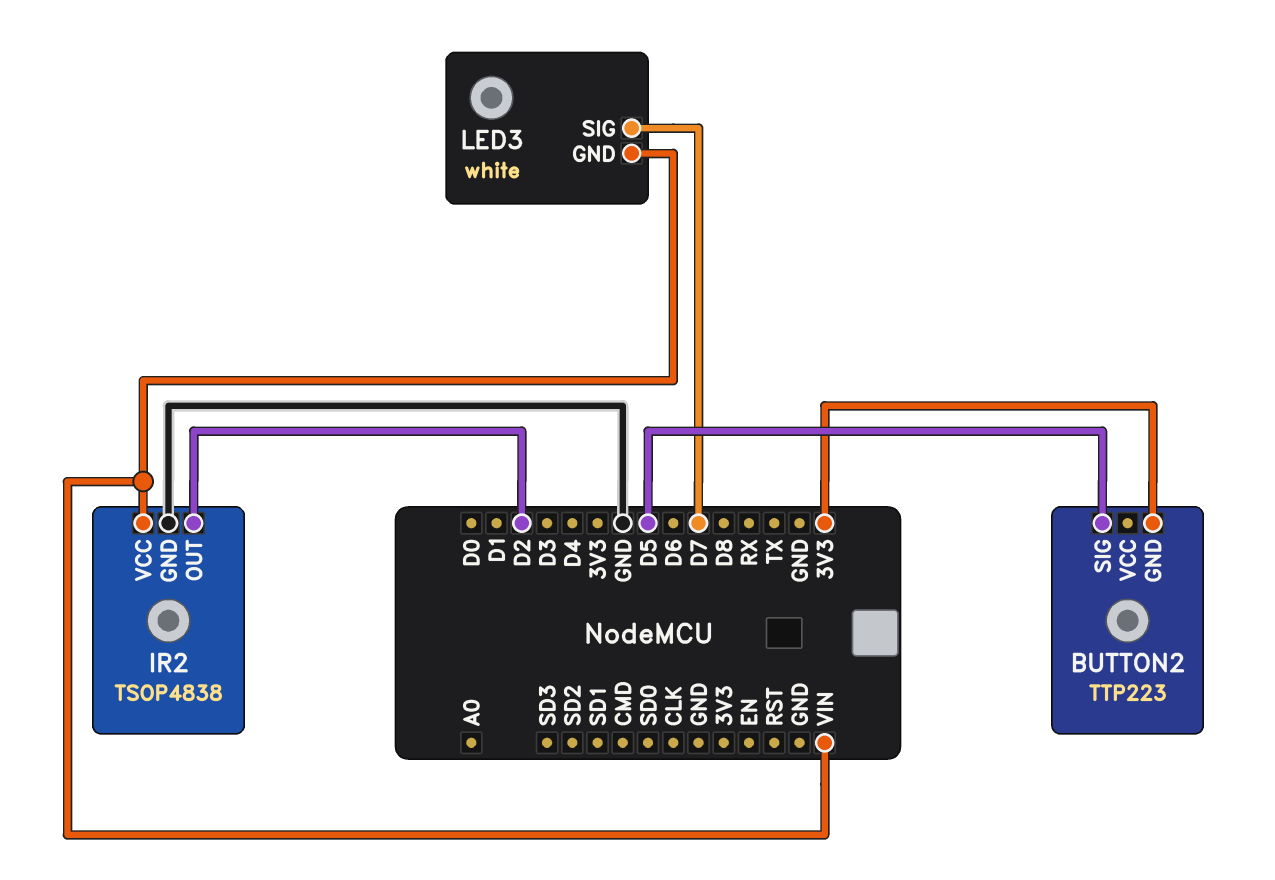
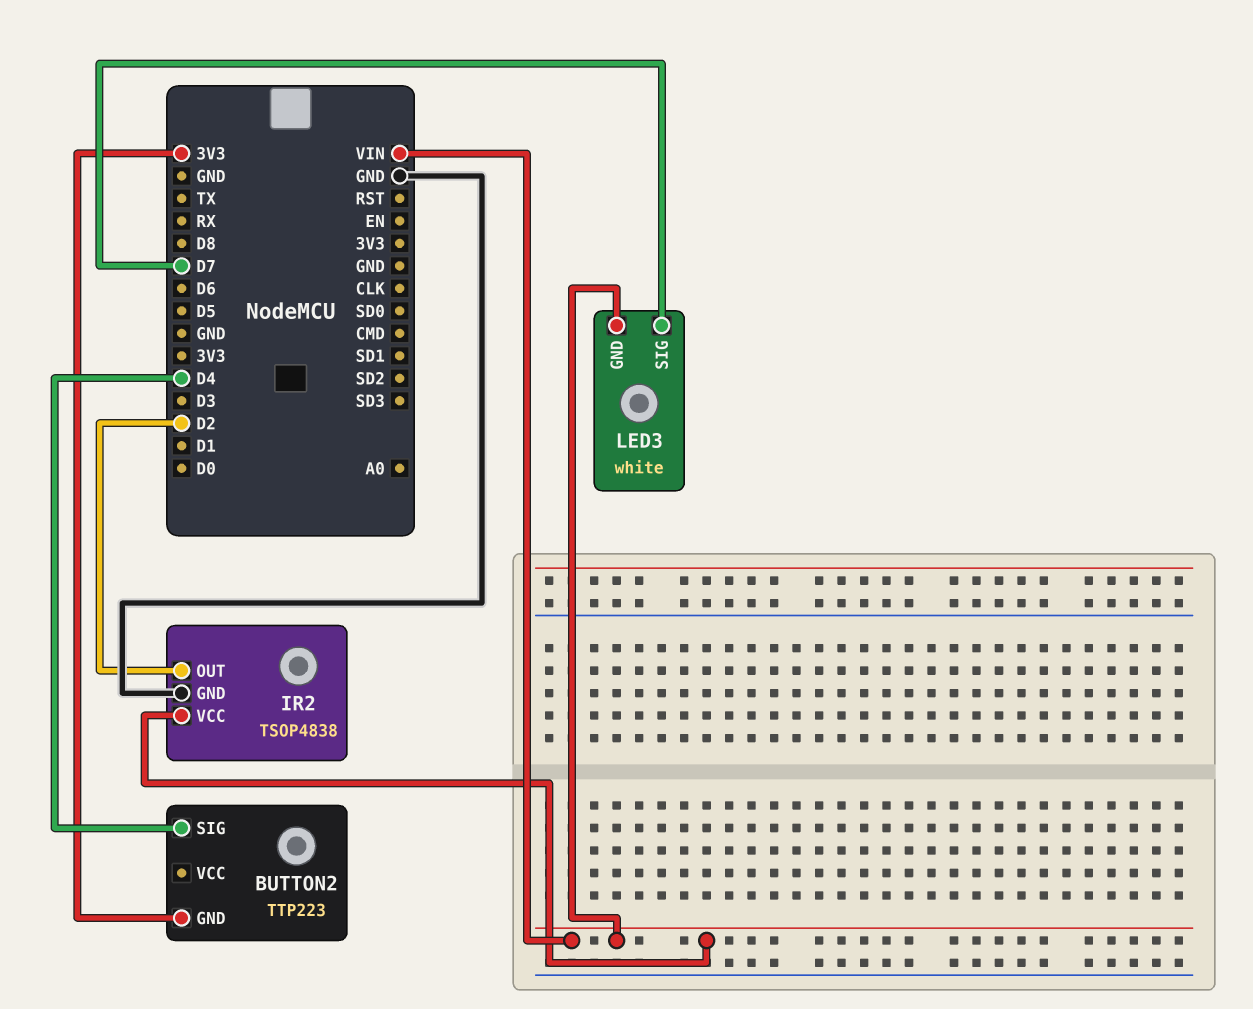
BUTTON2 pin SIG: D5 -> D4

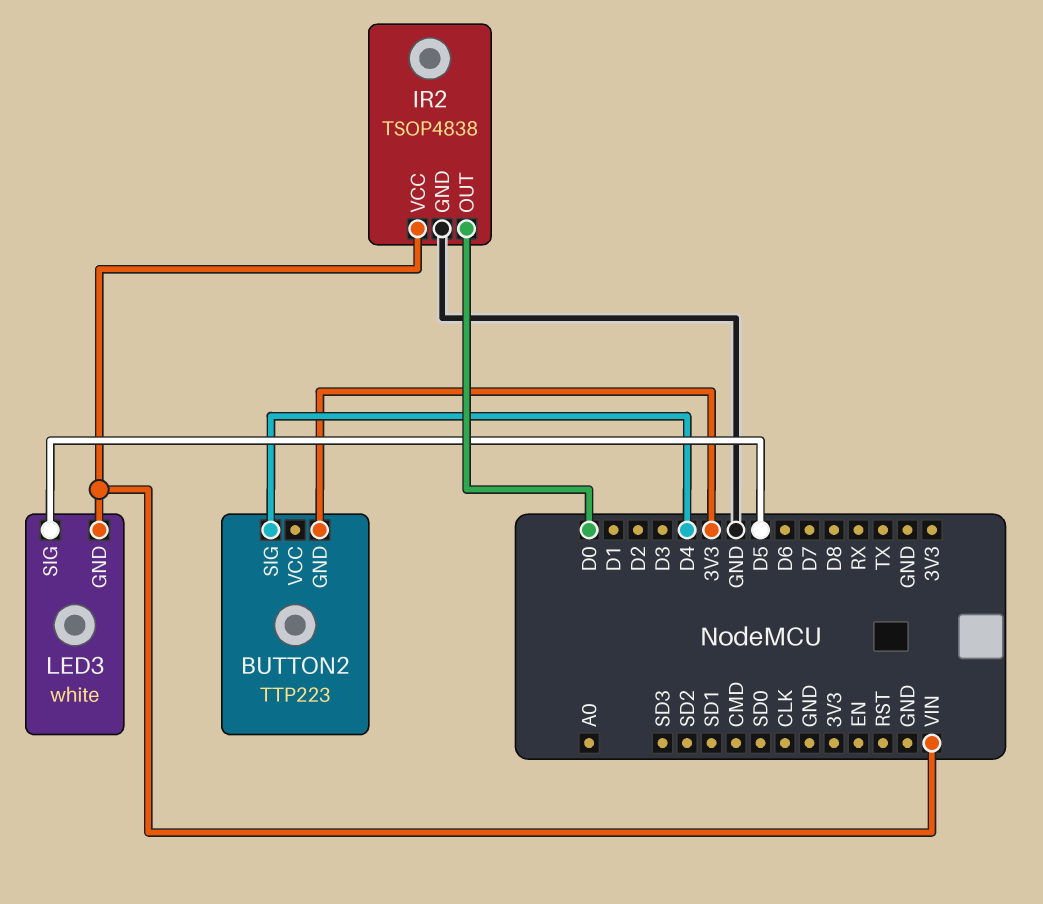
IR2 pin OUT: D2 -> D0
LED3 pin SIG: D7 -> D5

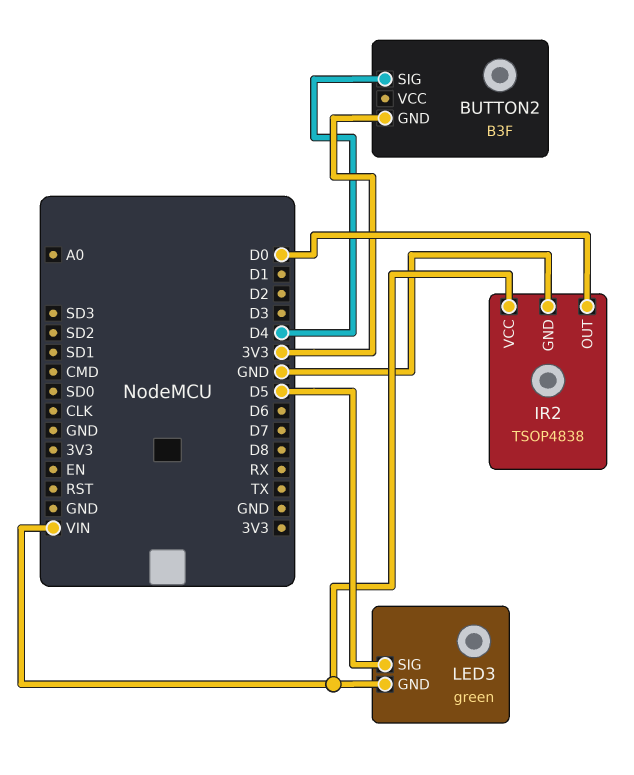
BUTTON2: TTP223 -> B3F
LED3: white -> green

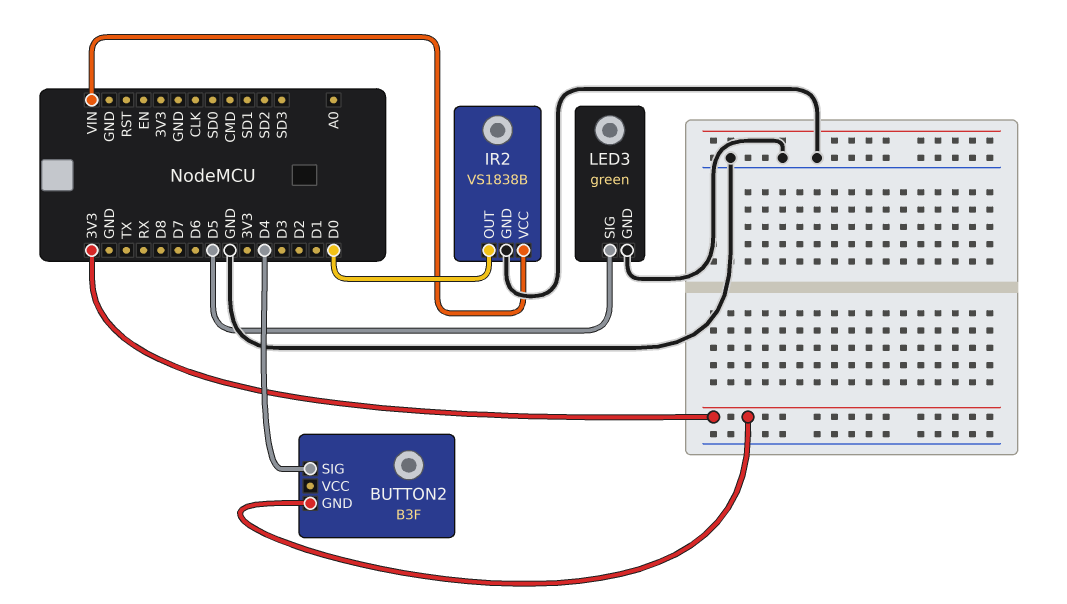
IR2: TSOP4838 -> VS1838B
LED3 pin GND: VIN -> GND

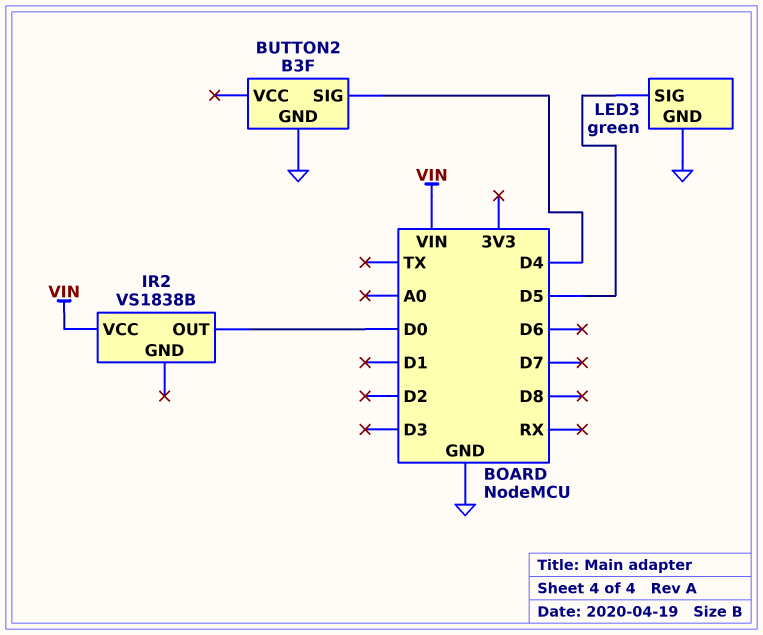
BUTTON2 pin GND: 3V3 -> GND
IR2 pin GND: GND -> none

